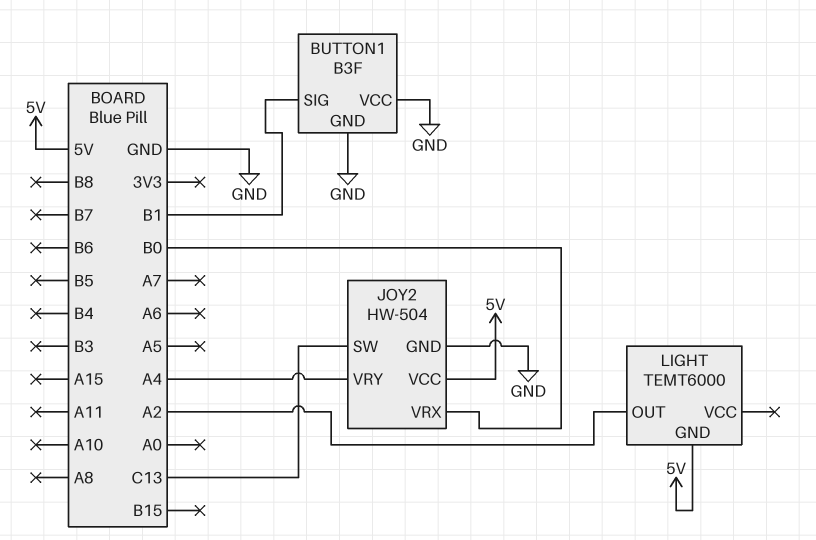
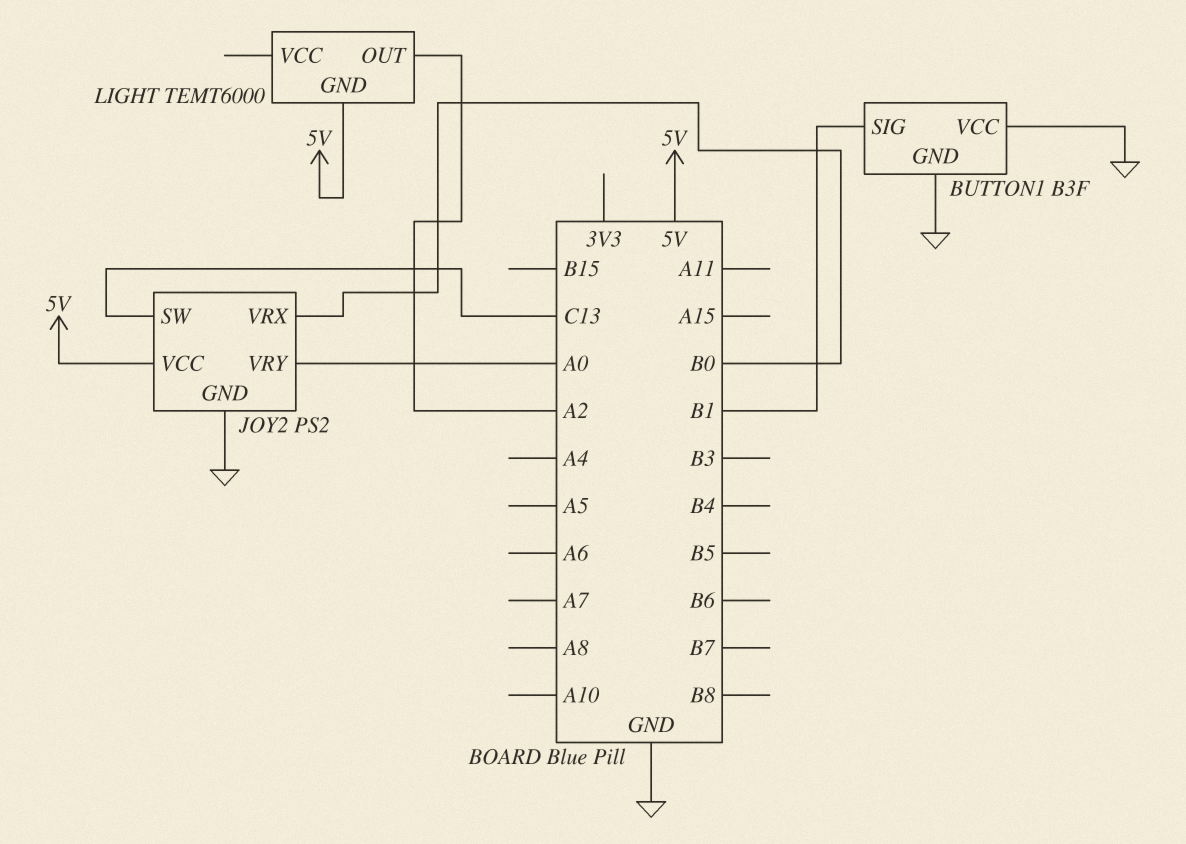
JOY2: HW-504 -> PS2
JOY2 pin VRY: A4 -> A0

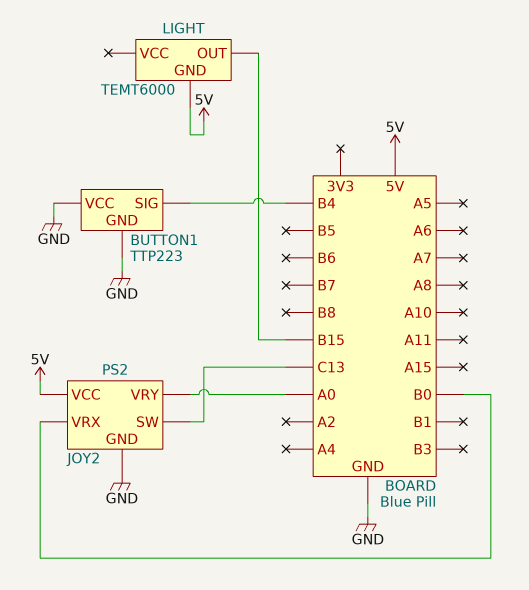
BUTTON1: B3F -> TTP223
BUTTON1 pin SIG: B1 -> B4
LIGHT pin OUT: A2 -> B15

